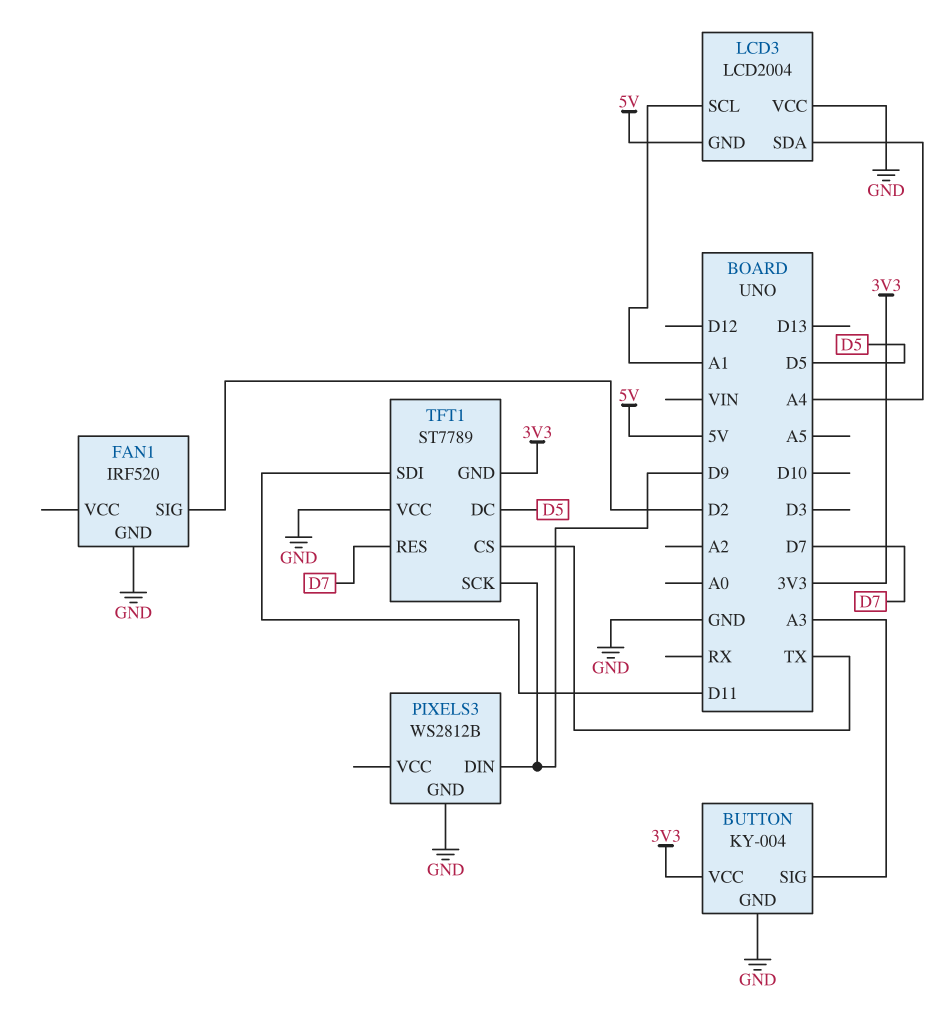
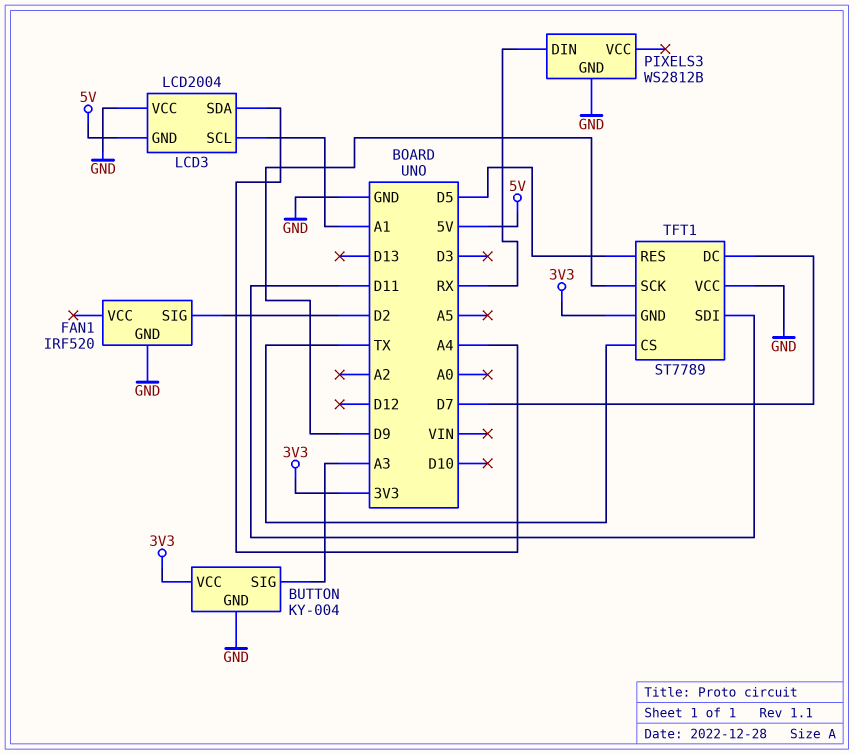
PIXELS3 pin DIN: D9 -> RX
TFT1 pin DC: D5 -> D7
TFT1 pin RES: D7 -> D5

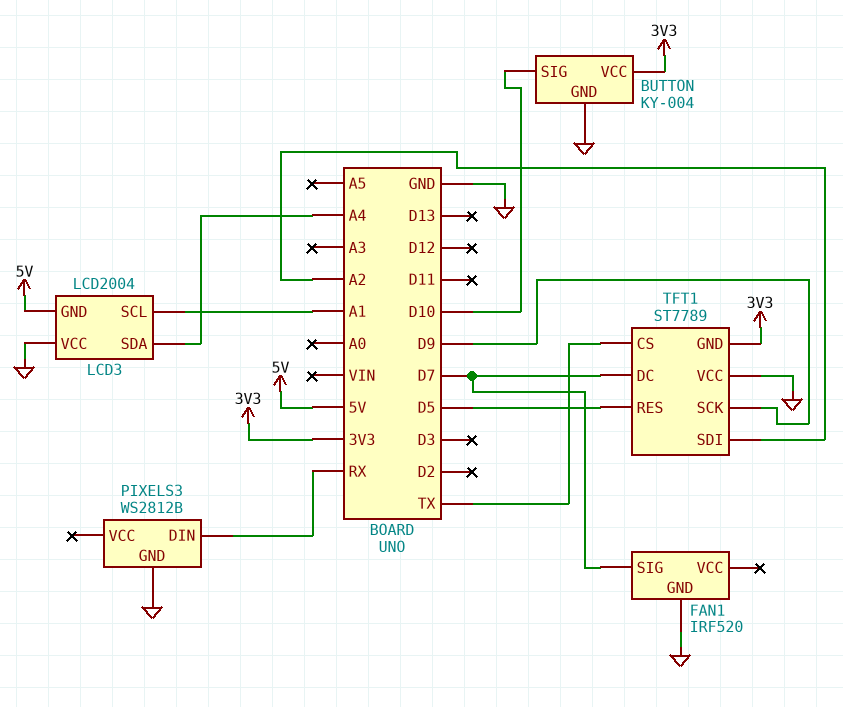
BUTTON pin SIG: A3 -> D10
FAN1 pin SIG: D2 -> D7
TFT1 pin SDI: D11 -> A2

